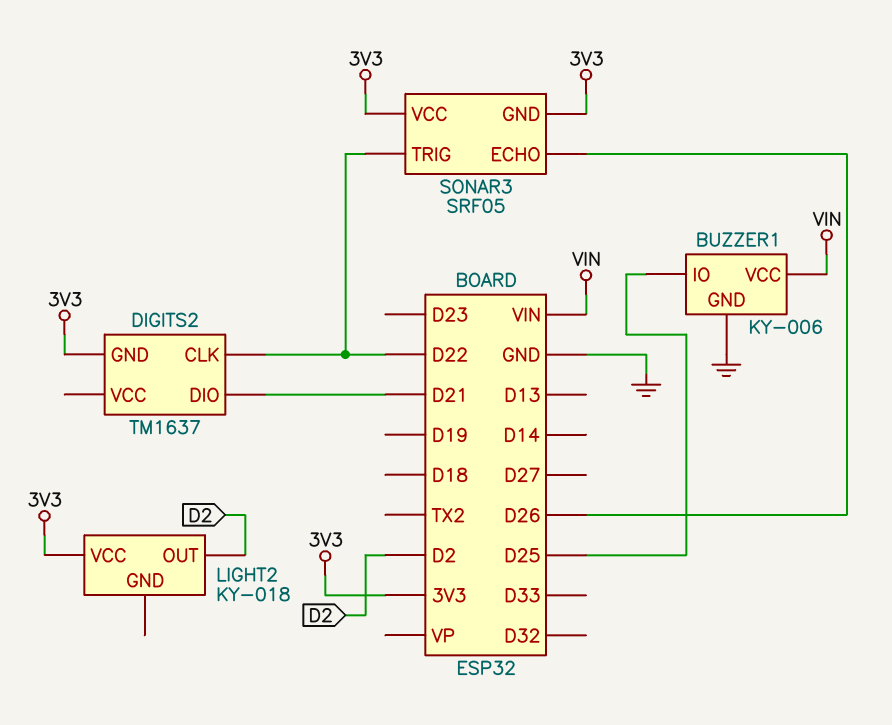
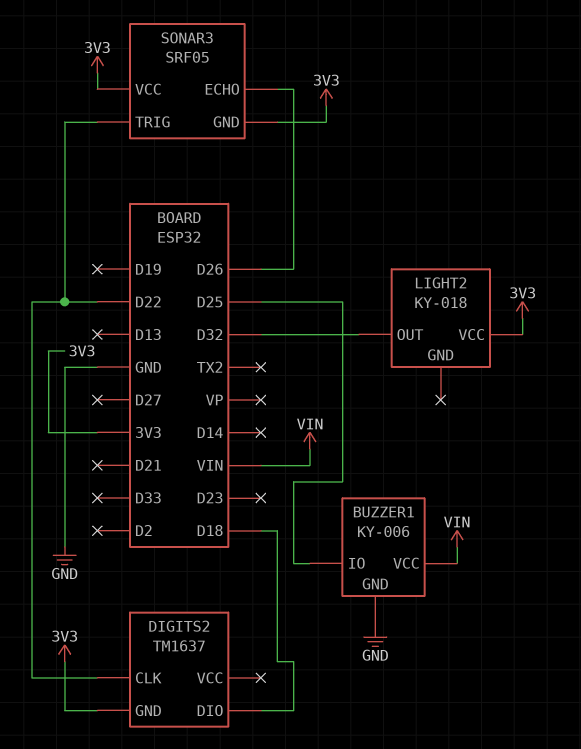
DIGITS2 pin DIO: D21 -> D18
LIGHT2 pin OUT: D2 -> D32

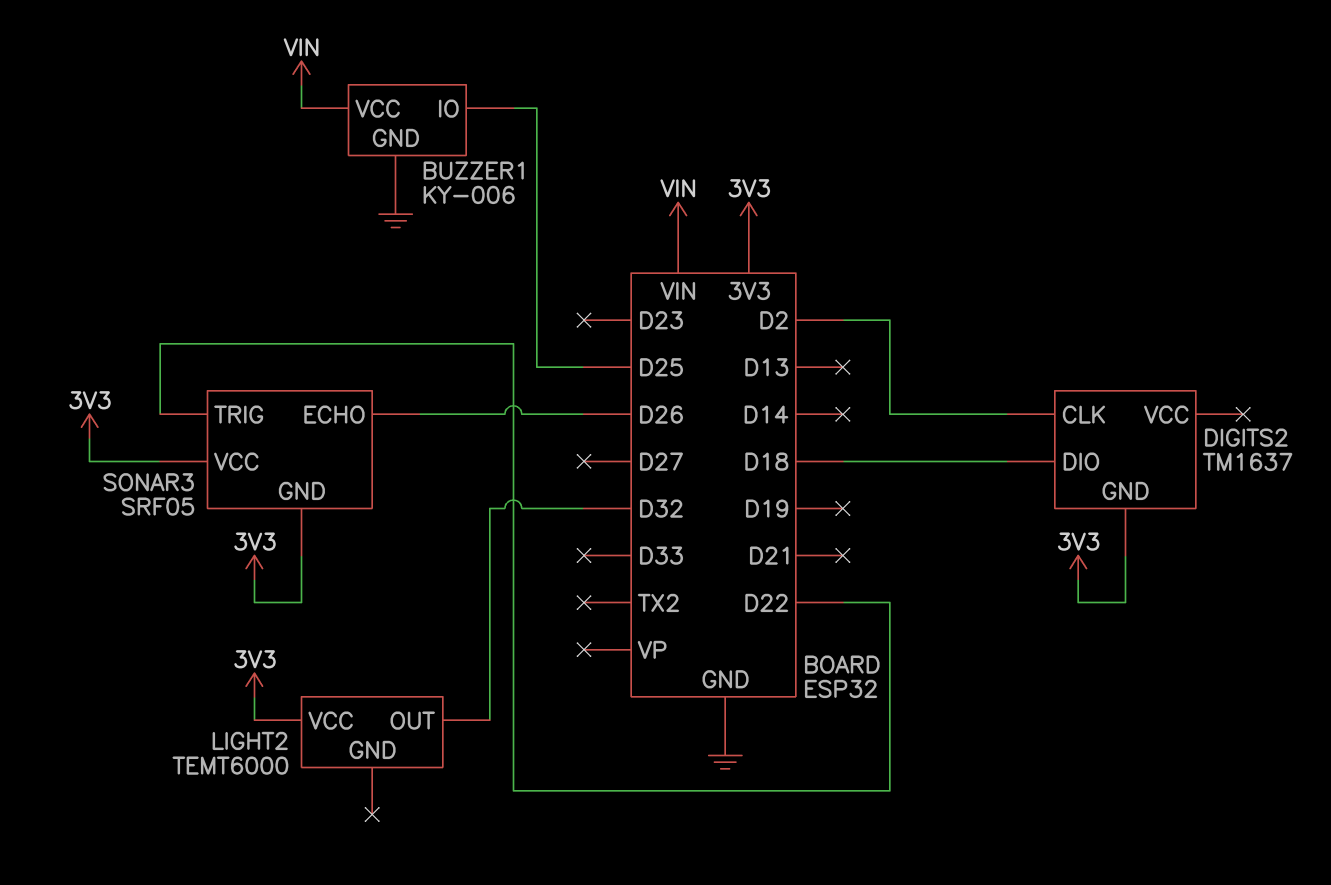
DIGITS2 pin CLK: D22 -> D2
LIGHT2: KY-018 -> TEMT6000

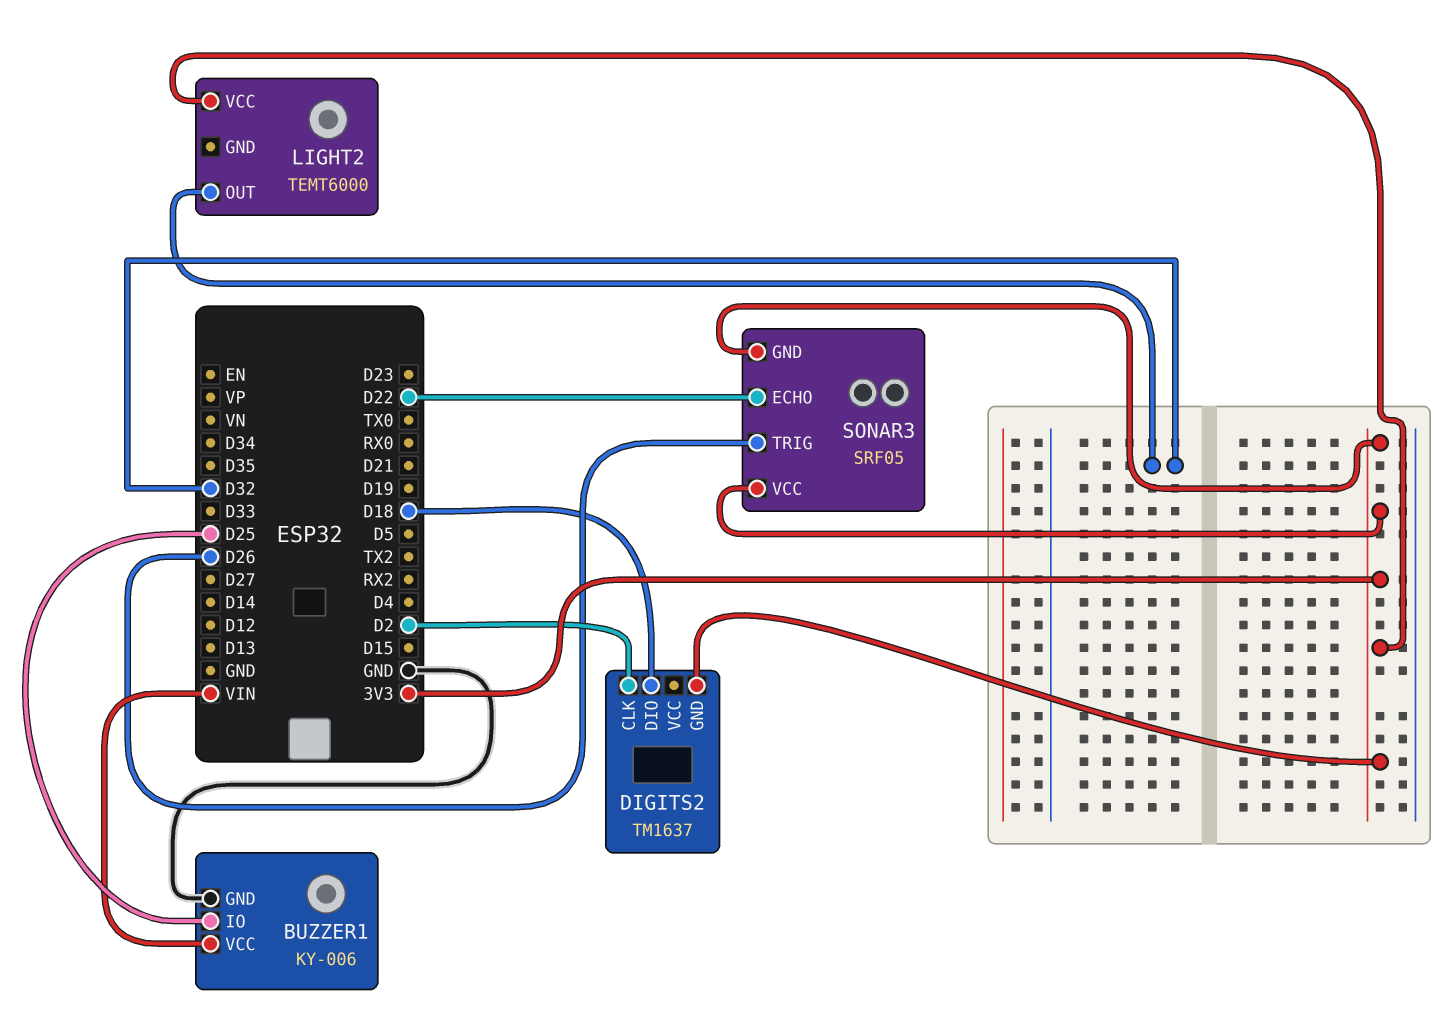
SONAR3 pin ECHO: D26 -> D22
SONAR3 pin TRIG: D22 -> D26

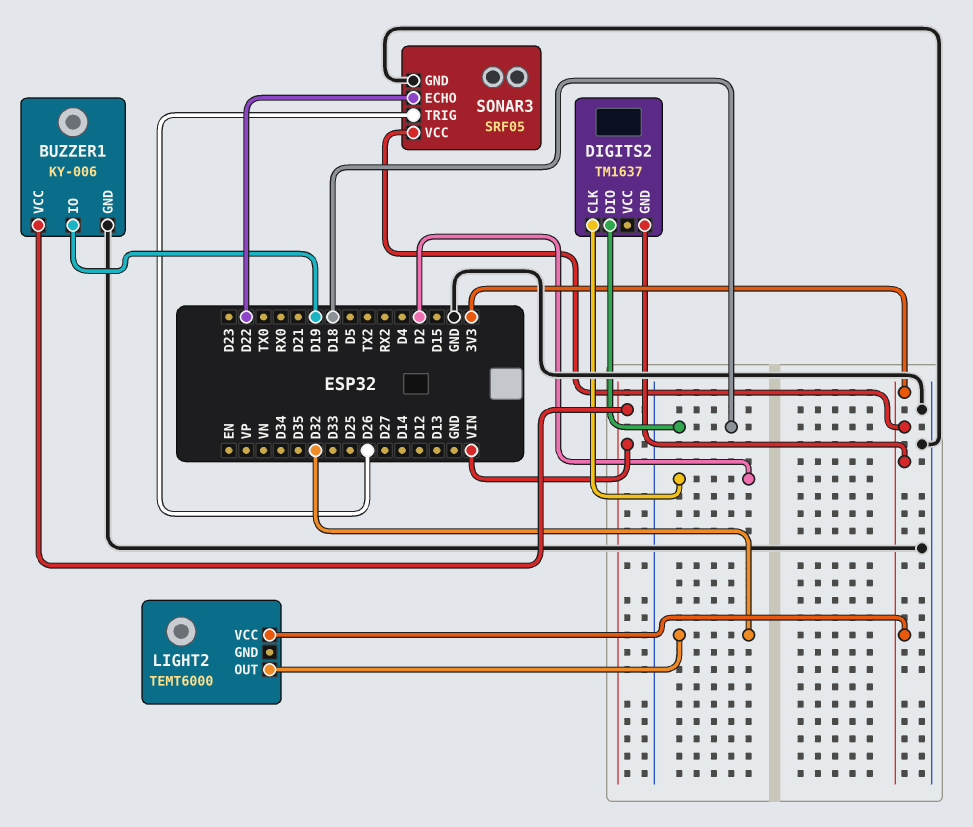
BUZZER1 pin IO: D25 -> D19
SONAR3 pin GND: 3V3 -> GND

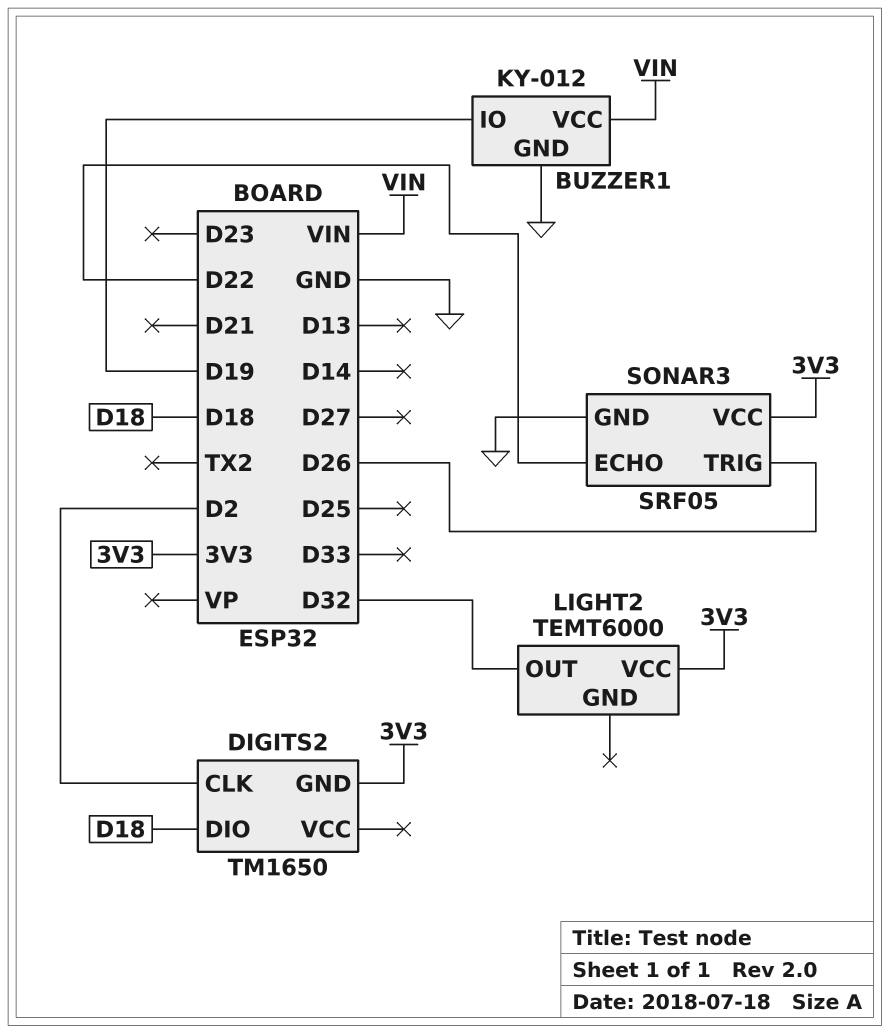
BUZZER1: KY-006 -> KY-012
DIGITS2: TM1637 -> TM1650

